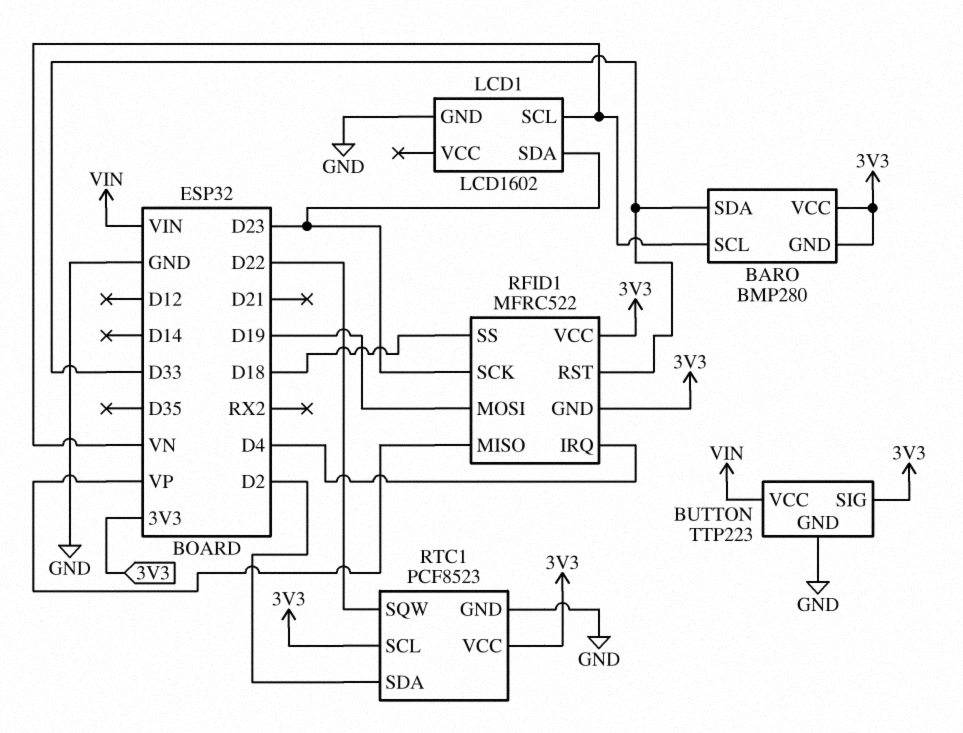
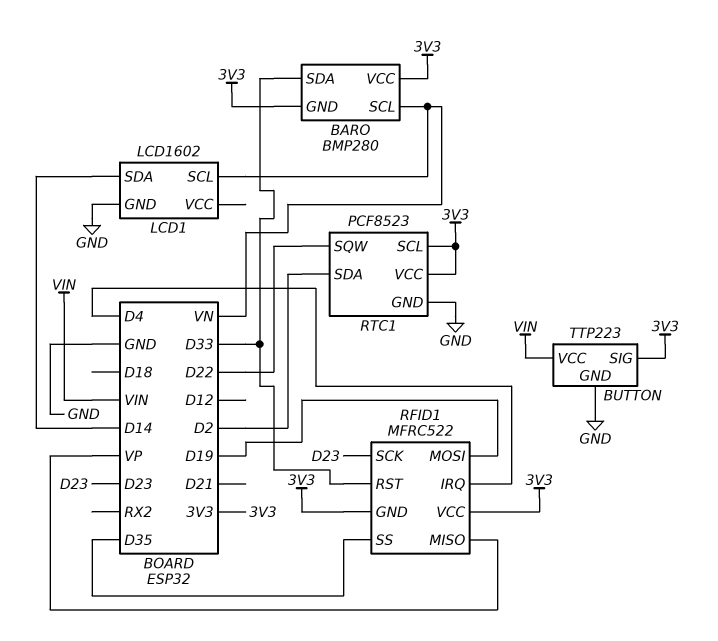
LCD1 pin SDA: D23 -> D14
RFID1 pin SS: D18 -> D35

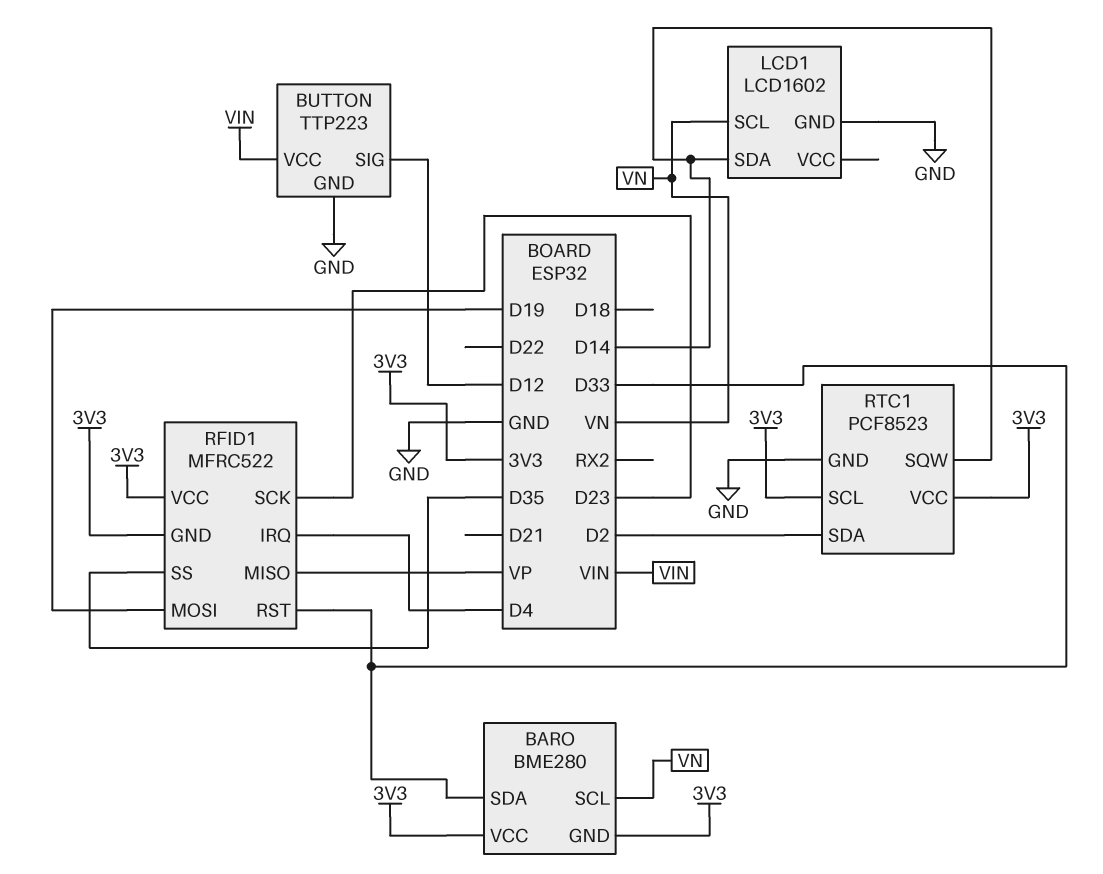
BARO: BMP280 -> BME280
BUTTON pin SIG: 3V3 -> D12
RTC1 pin SQW: D22 -> D14

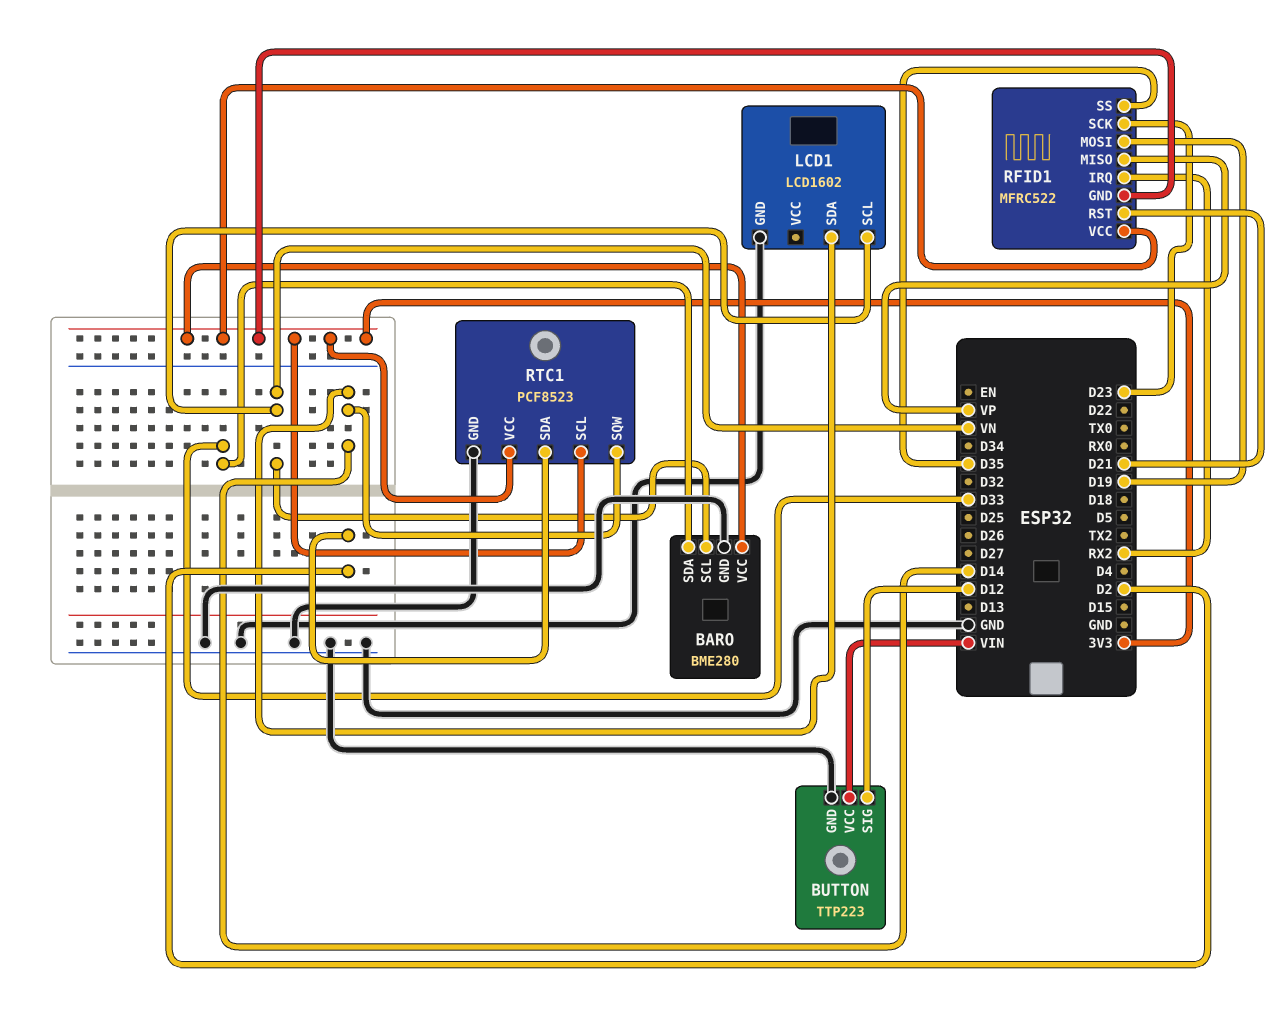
BARO pin GND: 3V3 -> GND
RFID1 pin IRQ: D4 -> RX2
RFID1 pin RST: D33 -> D21

